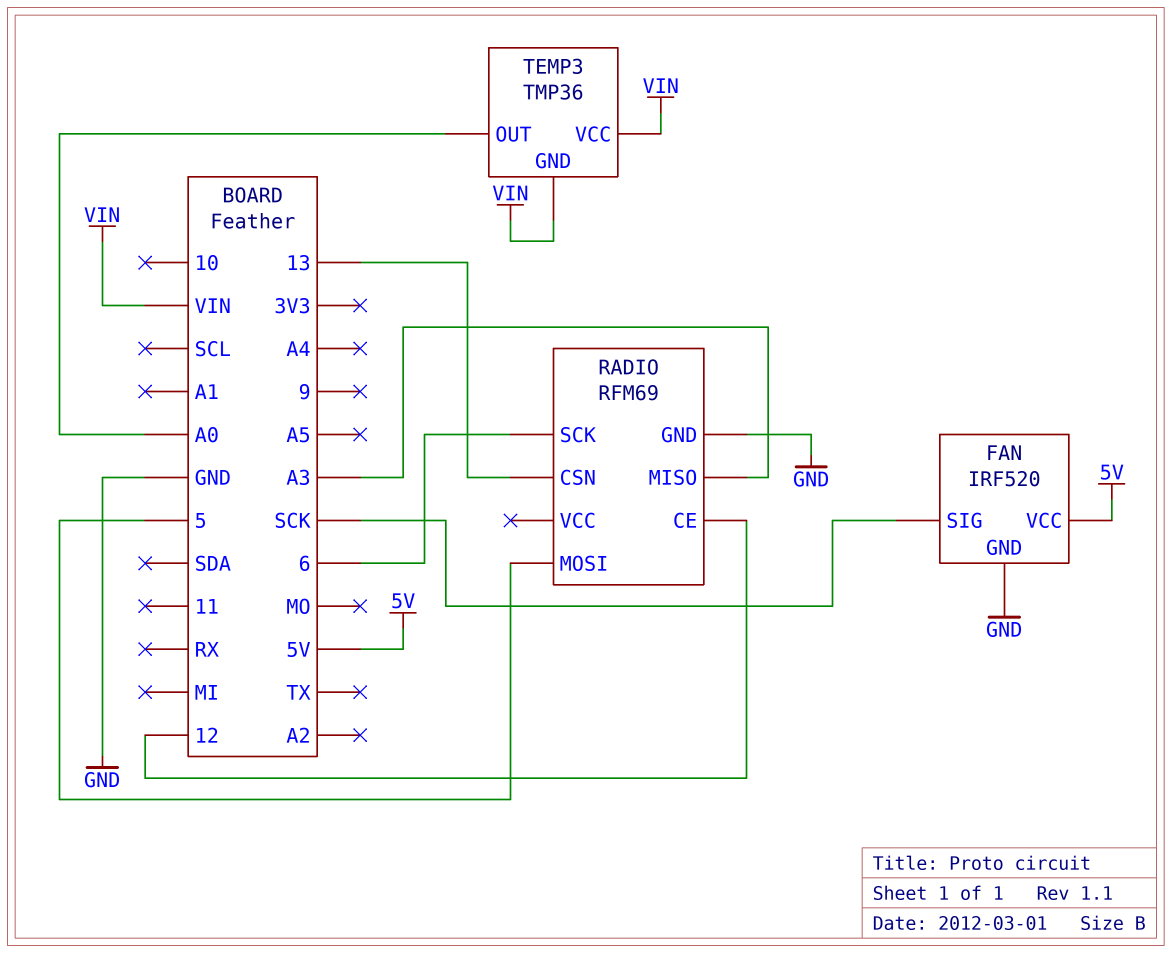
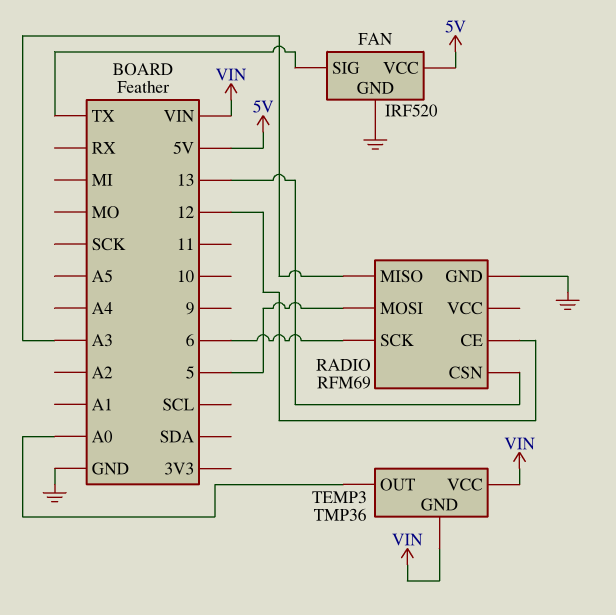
FAN pin SIG: SCK -> TX

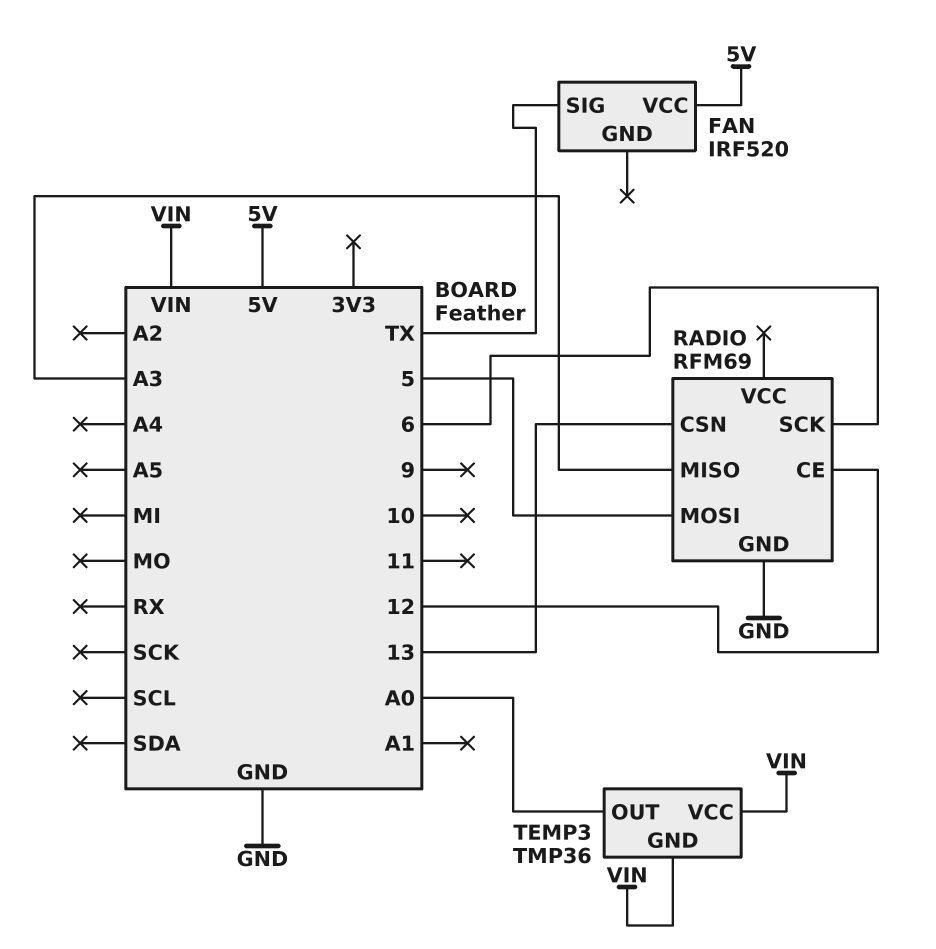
FAN pin GND: GND -> none

